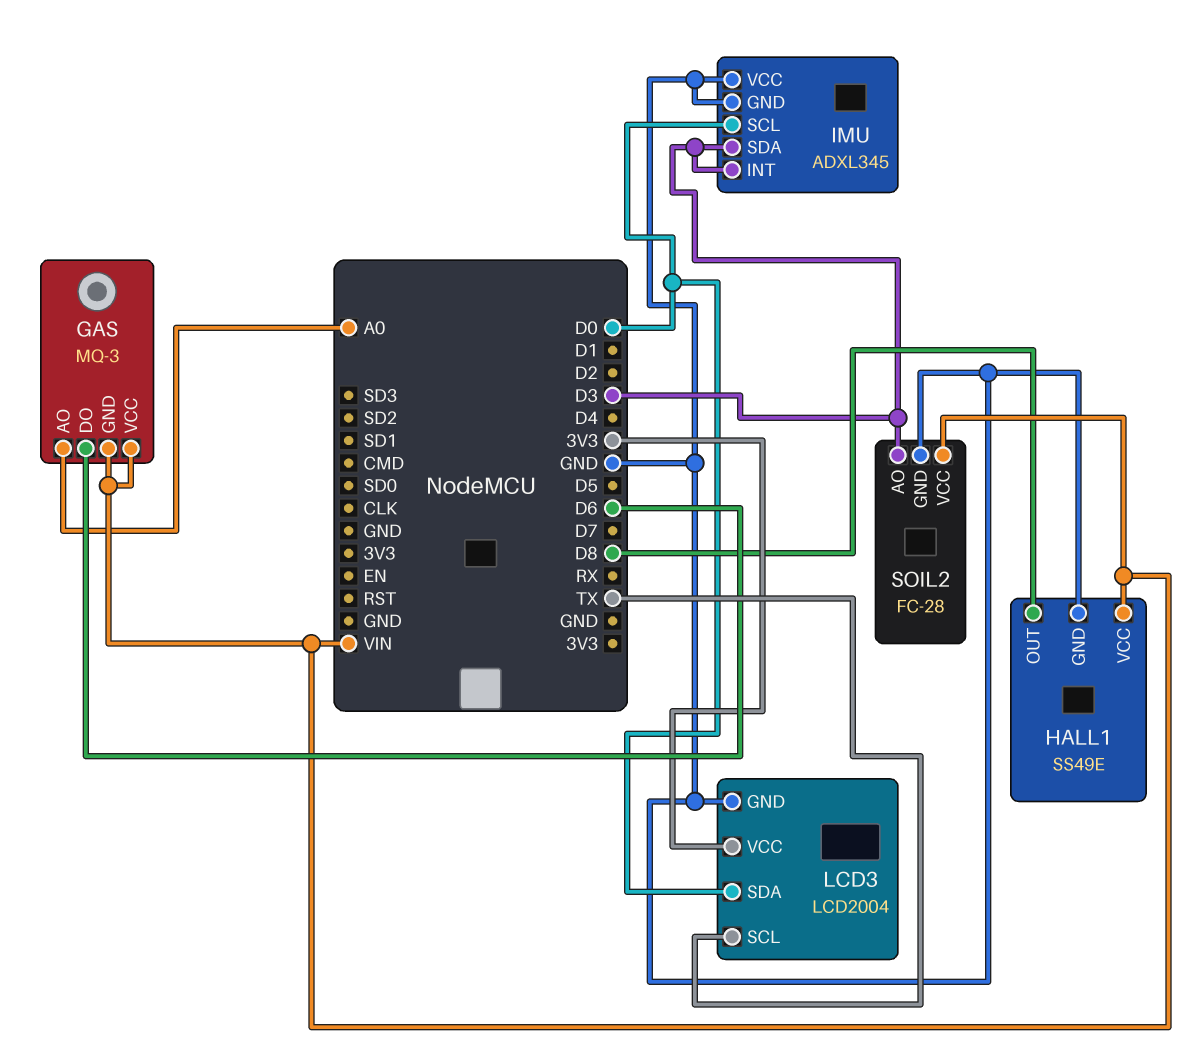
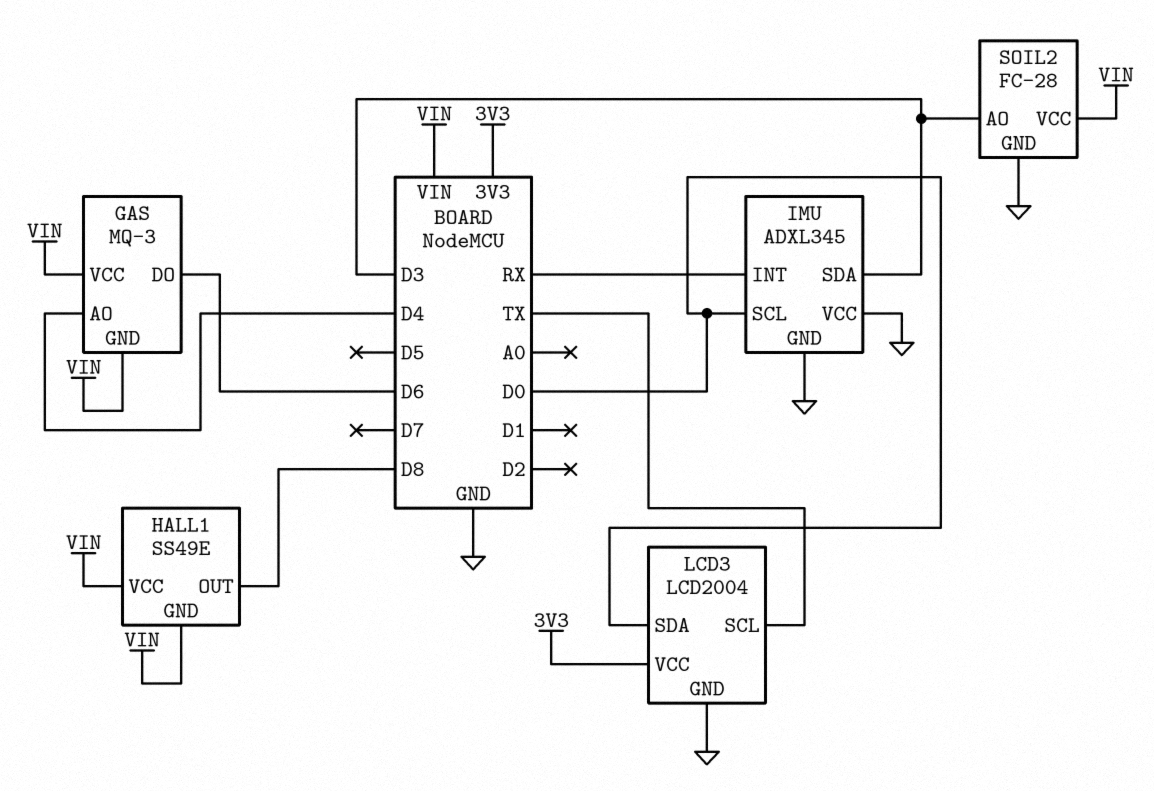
GAS pin AO: A0 -> D4
HALL1 pin GND: GND -> VIN
IMU pin INT: D3 -> RX

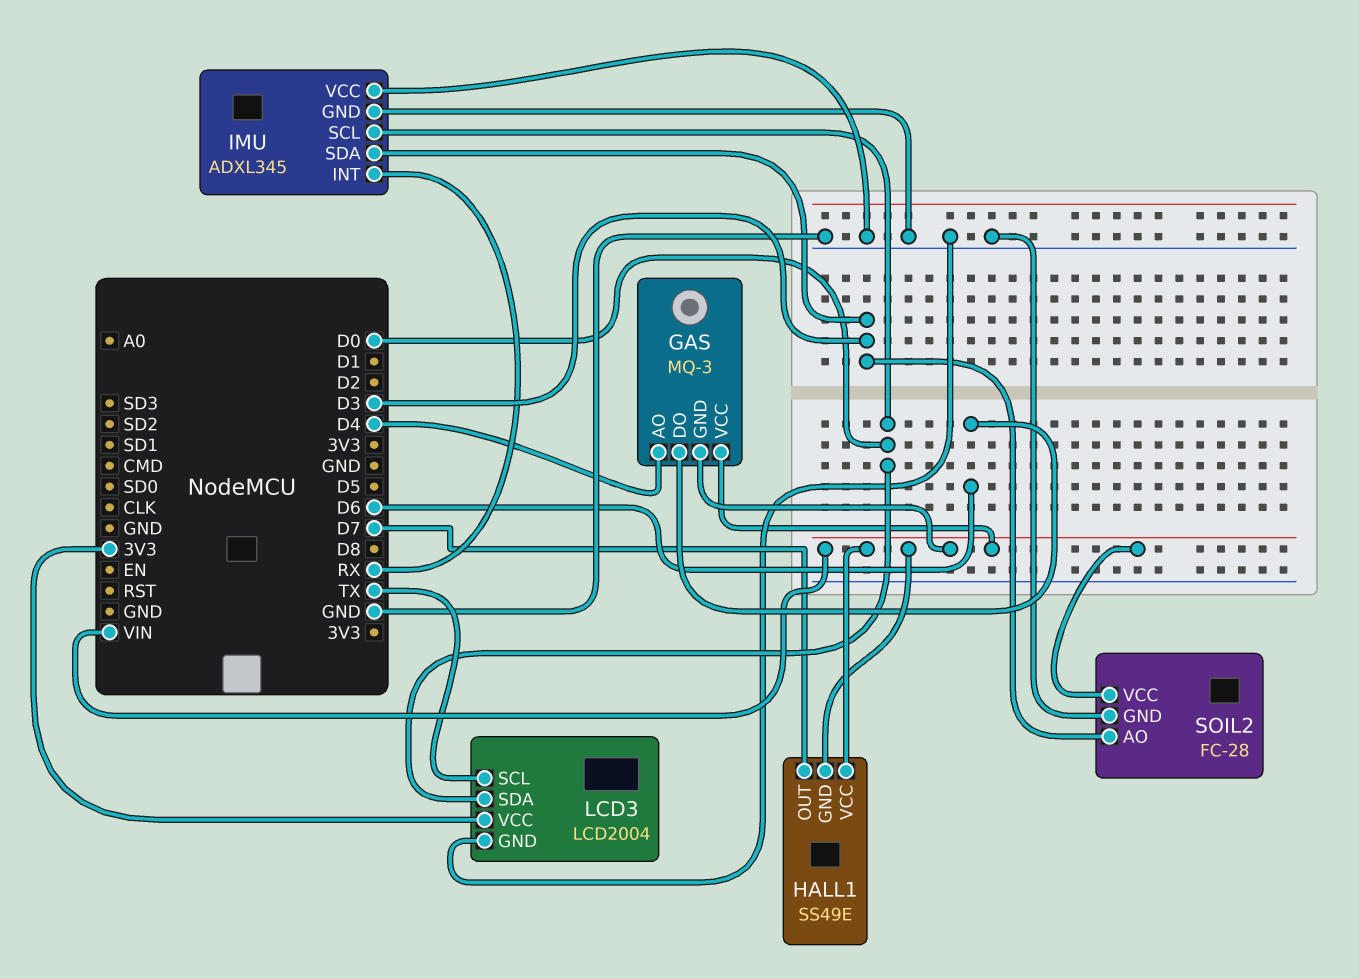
HALL1 pin OUT: D8 -> D7

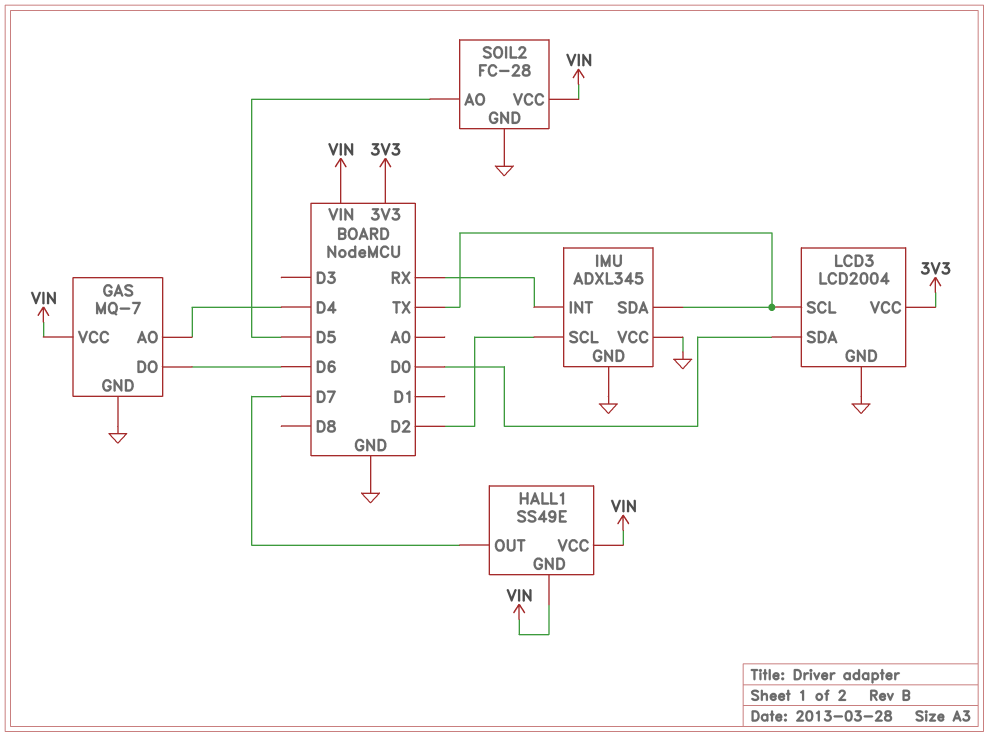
GAS: MQ-3 -> MQ-7
GAS pin GND: VIN -> GND
IMU pin SCL: D0 -> D2
IMU pin SDA: D3 -> TX
SOIL2 pin AO: D3 -> D5

